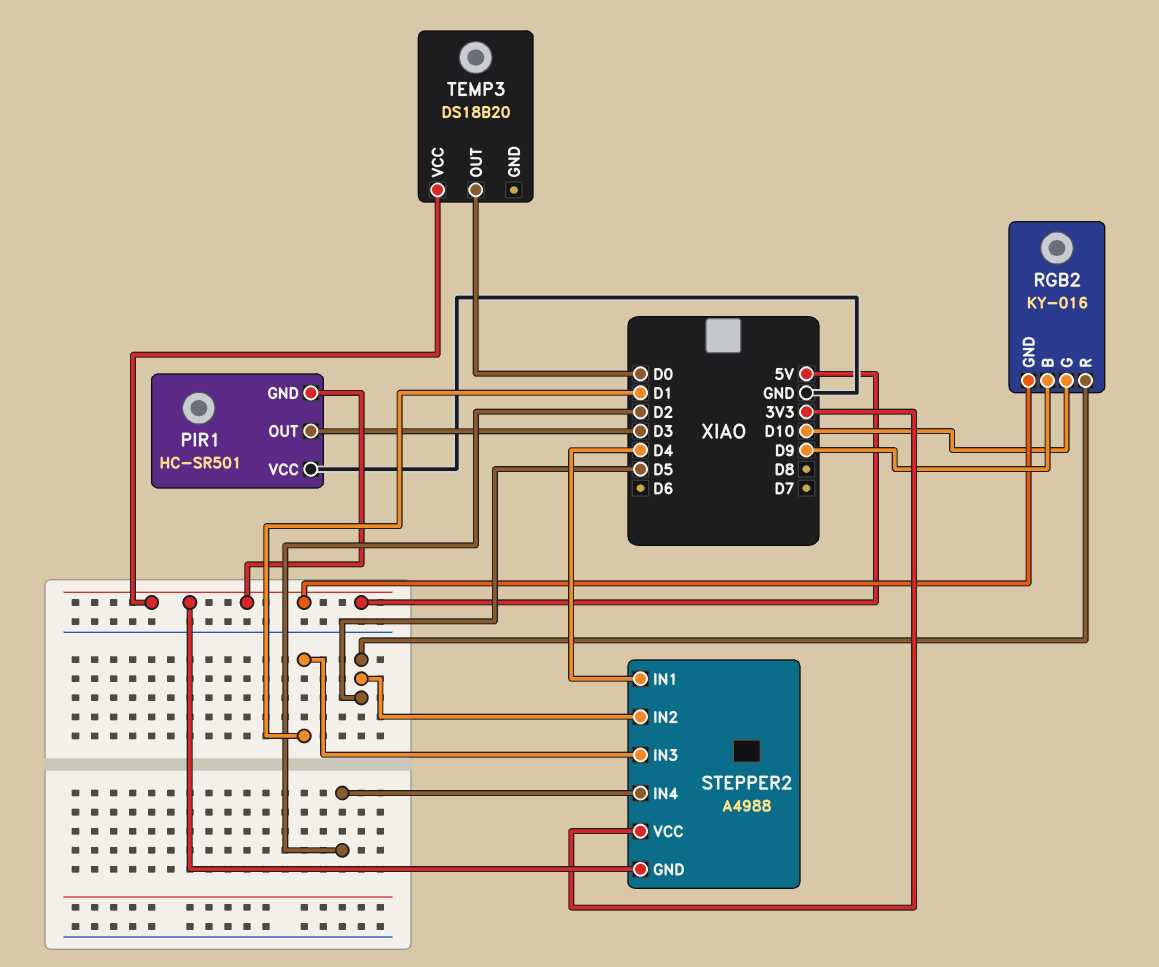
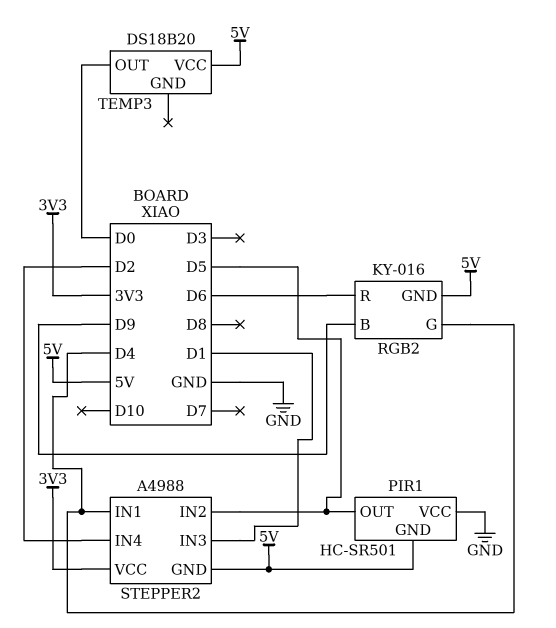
PIR1 pin OUT: D3 -> D5
RGB2 pin G: D10 -> D4
RGB2 pin R: D5 -> D6

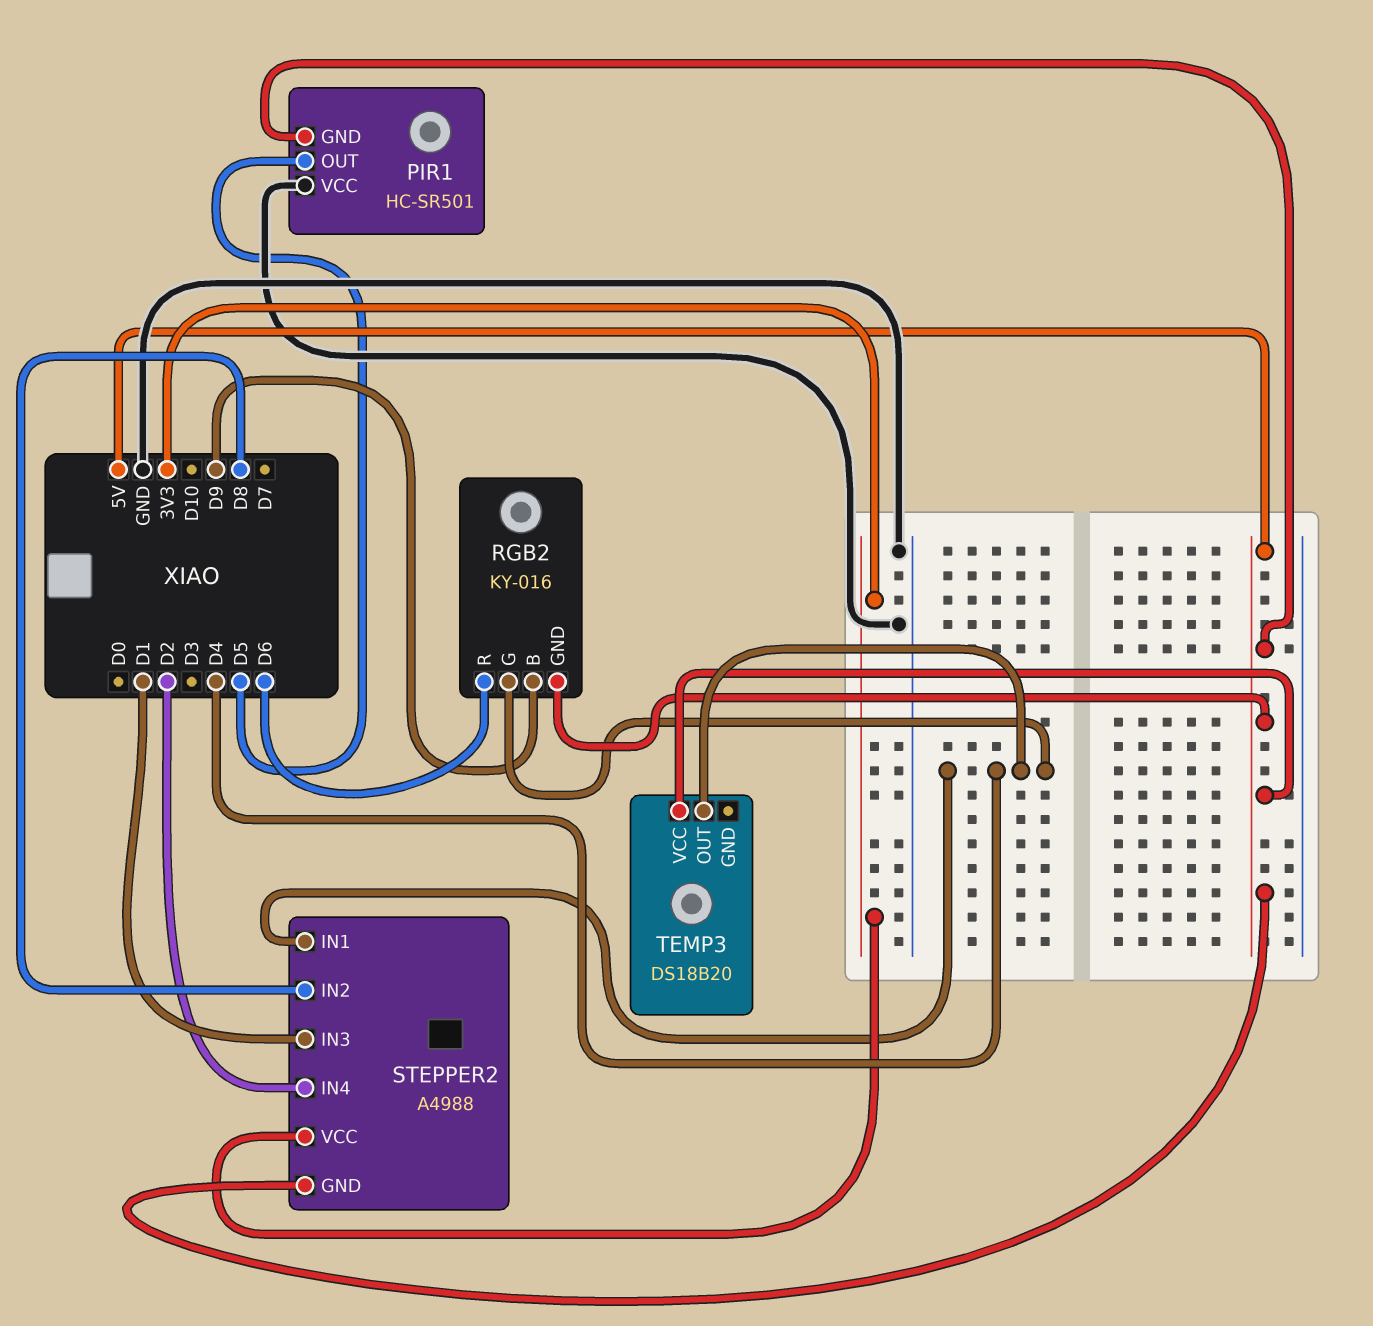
STEPPER2 pin IN2: D5 -> D8
TEMP3 pin OUT: D0 -> D4

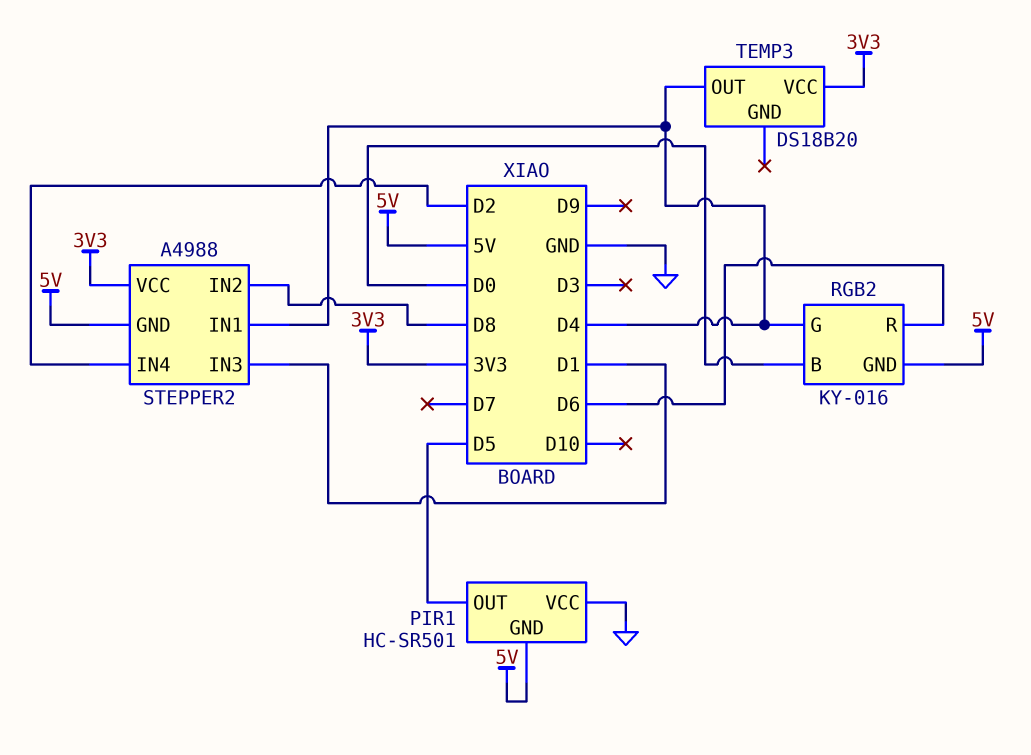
RGB2 pin B: D9 -> D0
TEMP3 pin VCC: 5V -> 3V3

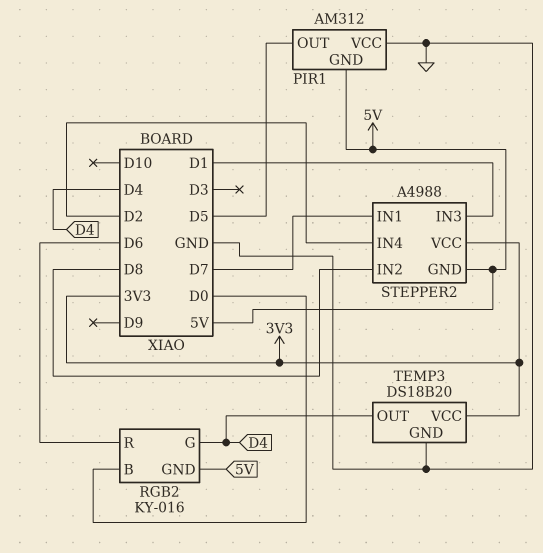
PIR1: HC-SR501 -> AM312
STEPPER2 pin IN1: D4 -> D7
TEMP3 pin GND: none -> GND

